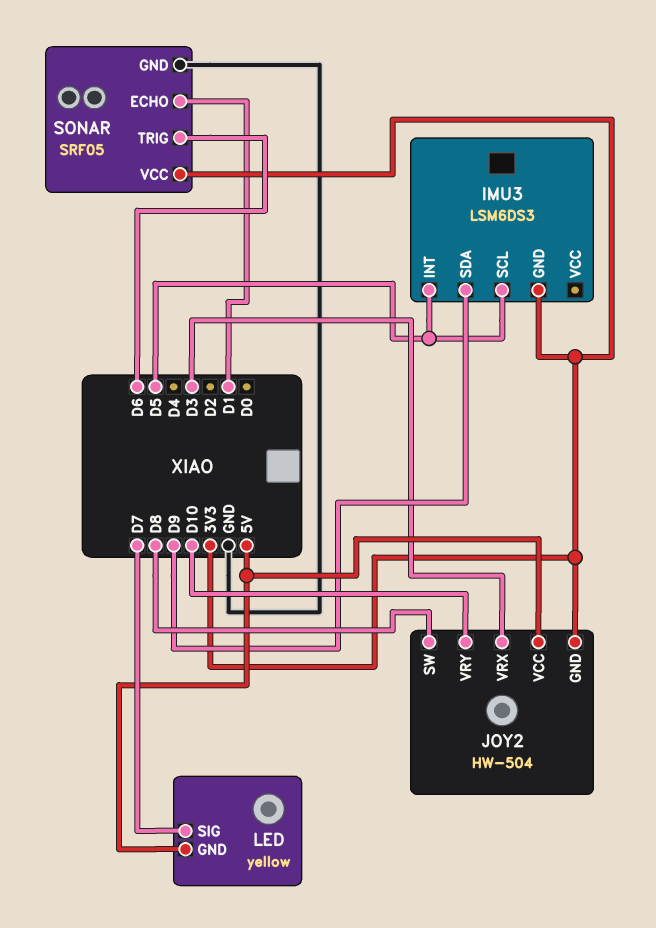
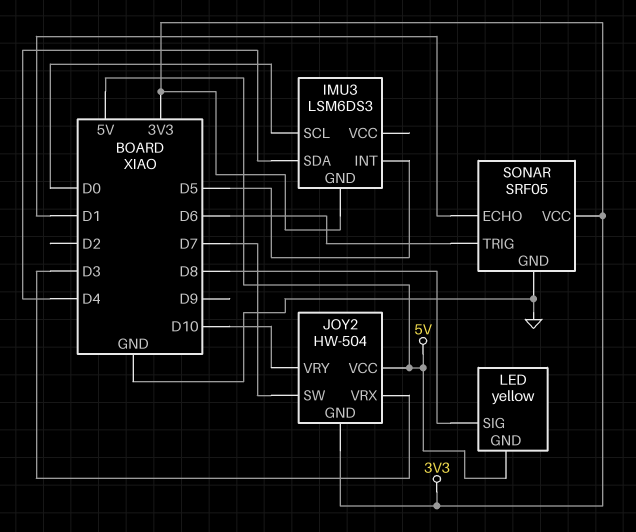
IMU3 pin SCL: D5 -> D0
IMU3 pin SDA: D9 -> D4
JOY2 pin SW: D8 -> D7
LED pin SIG: D7 -> D8

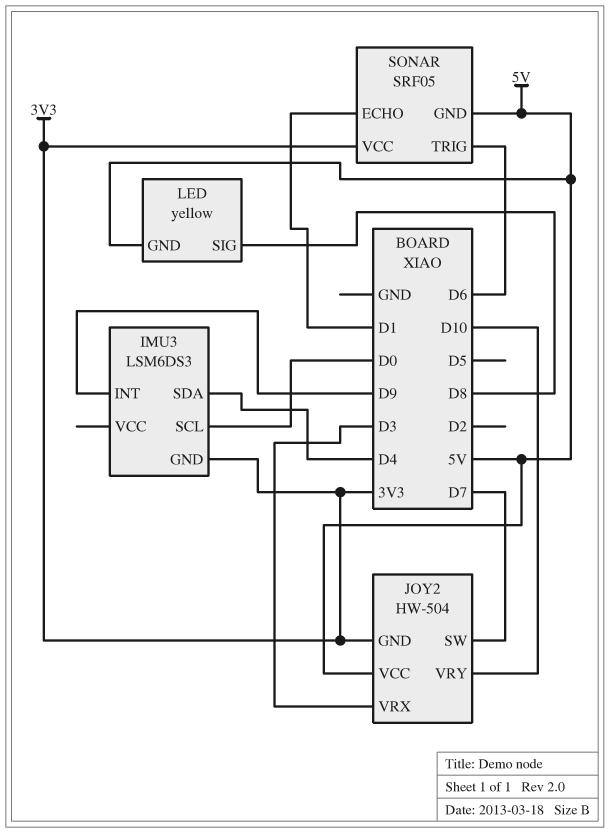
IMU3 pin INT: D5 -> D9
SONAR pin GND: GND -> 5V

